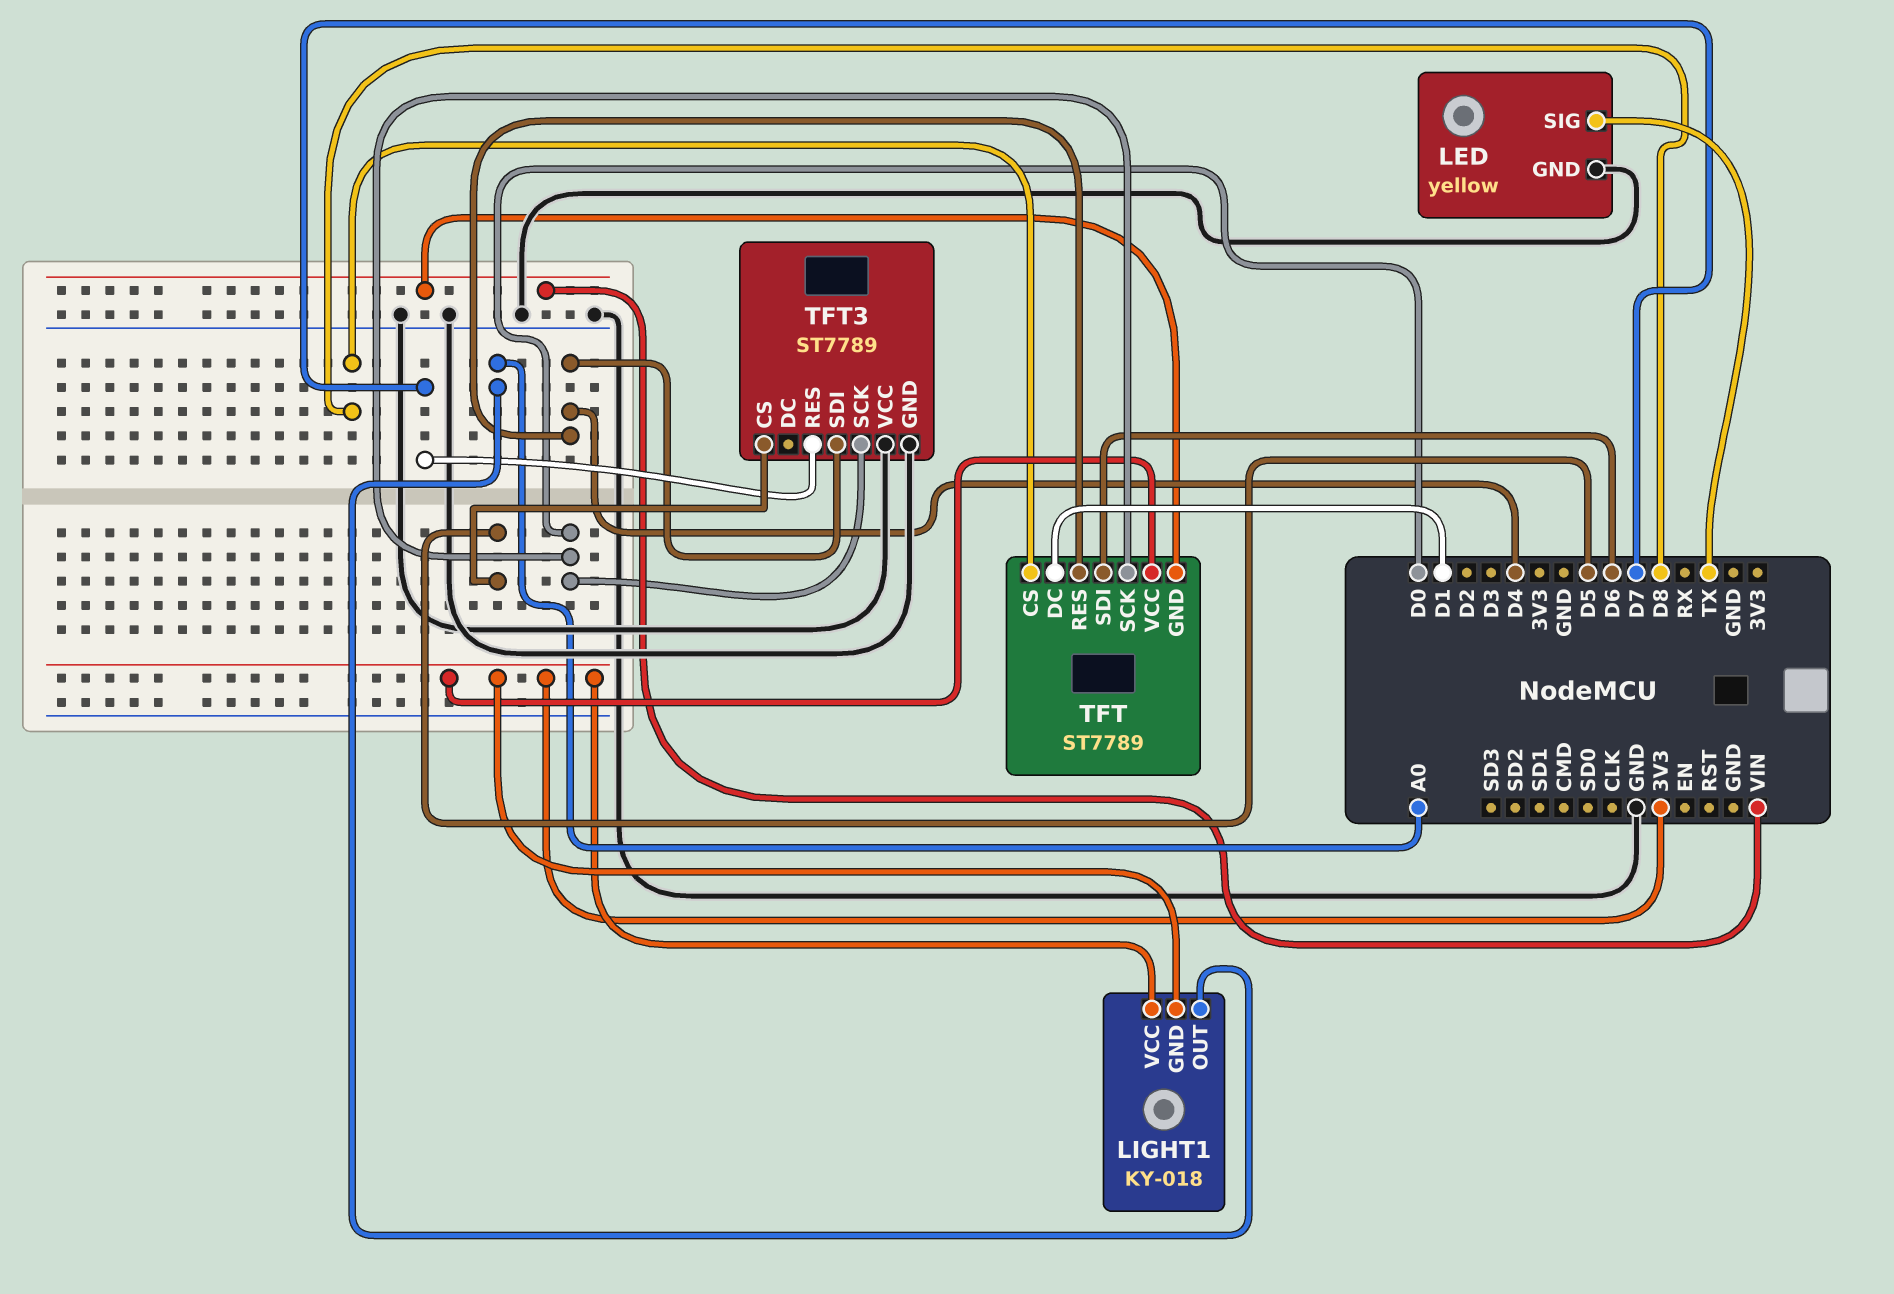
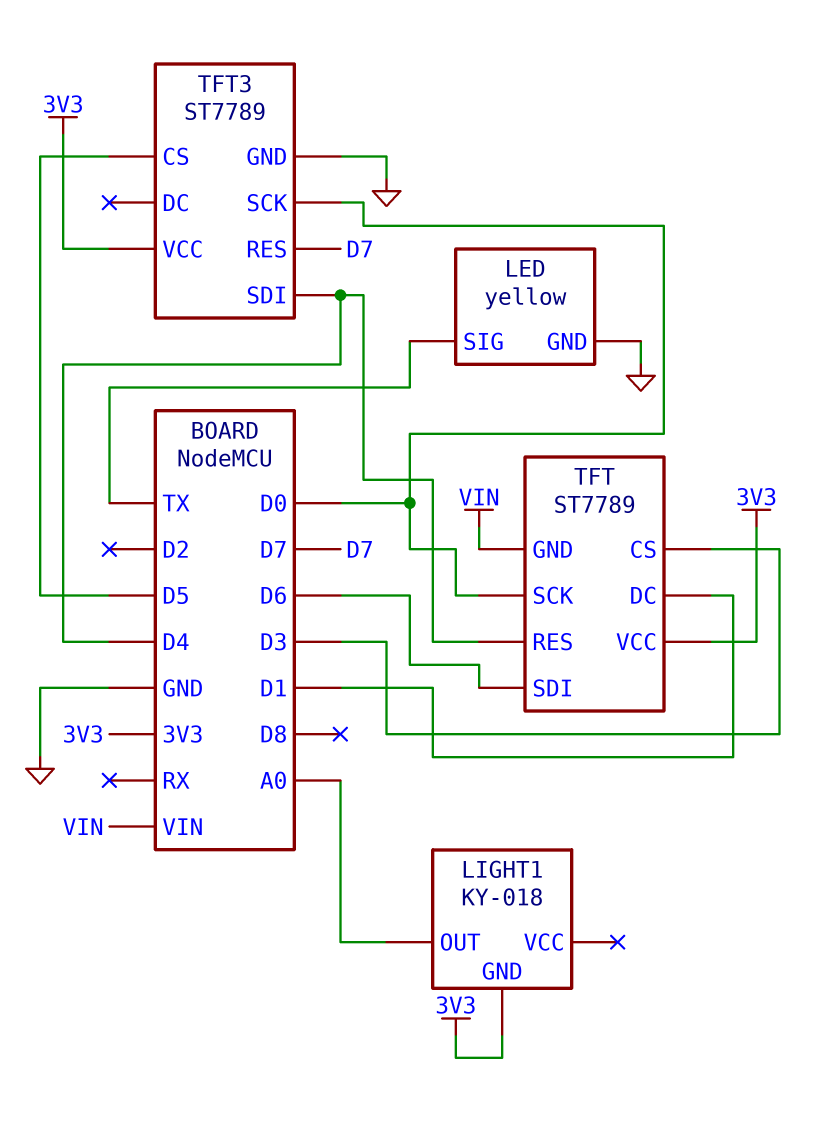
LIGHT1 pin VCC: 3V3 -> none
TFT pin CS: D8 -> D3
TFT3 pin VCC: GND -> 3V3

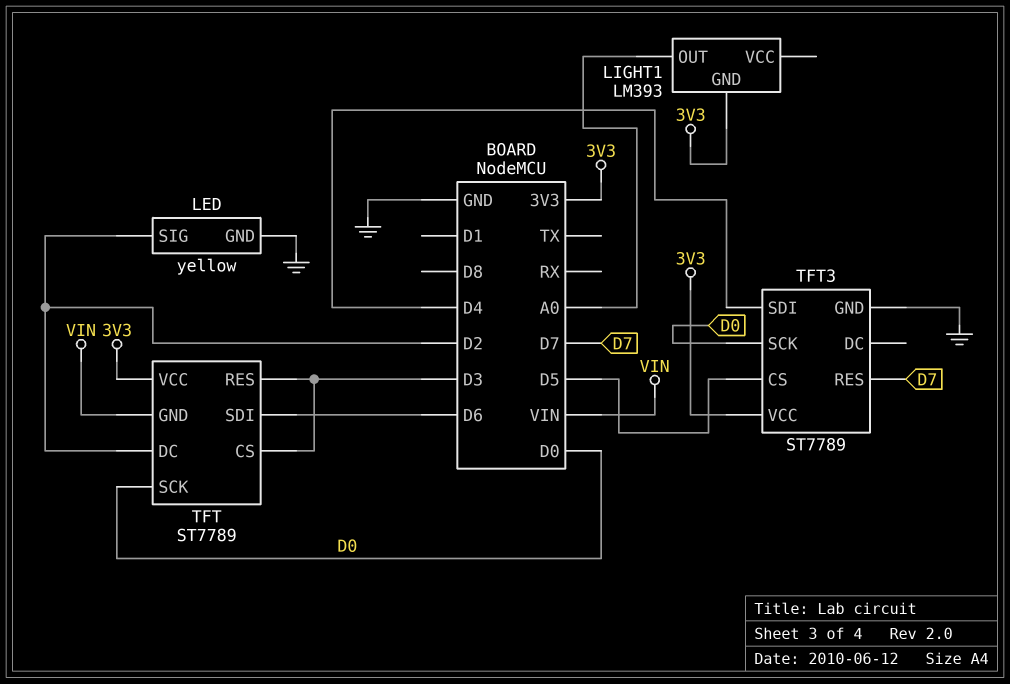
LED pin SIG: TX -> D2
LIGHT1: KY-018 -> LM393
TFT pin DC: D1 -> D2
TFT pin RES: D4 -> D3

